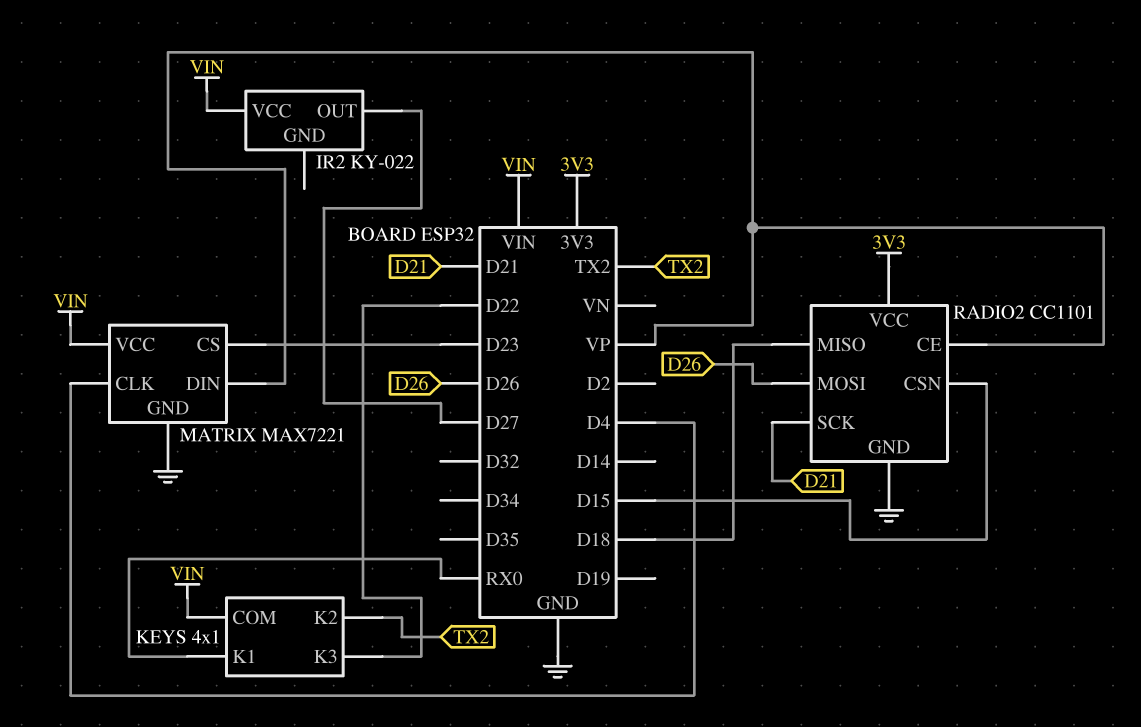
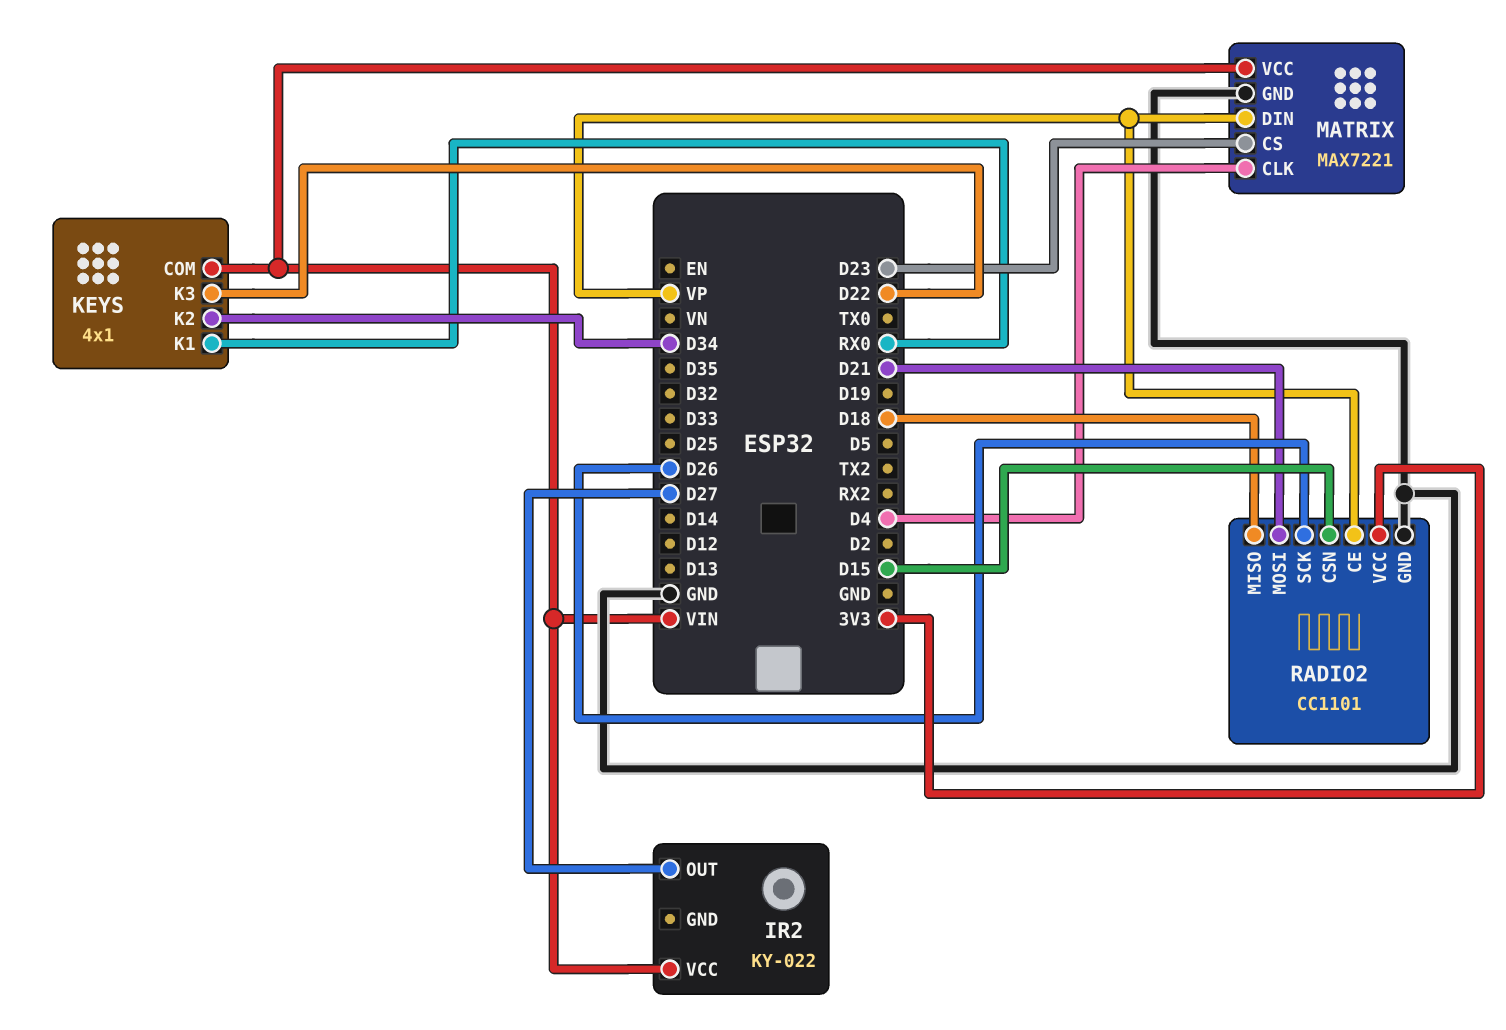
KEYS pin K2: TX2 -> D34
RADIO2 pin MOSI: D26 -> D21
RADIO2 pin SCK: D21 -> D26

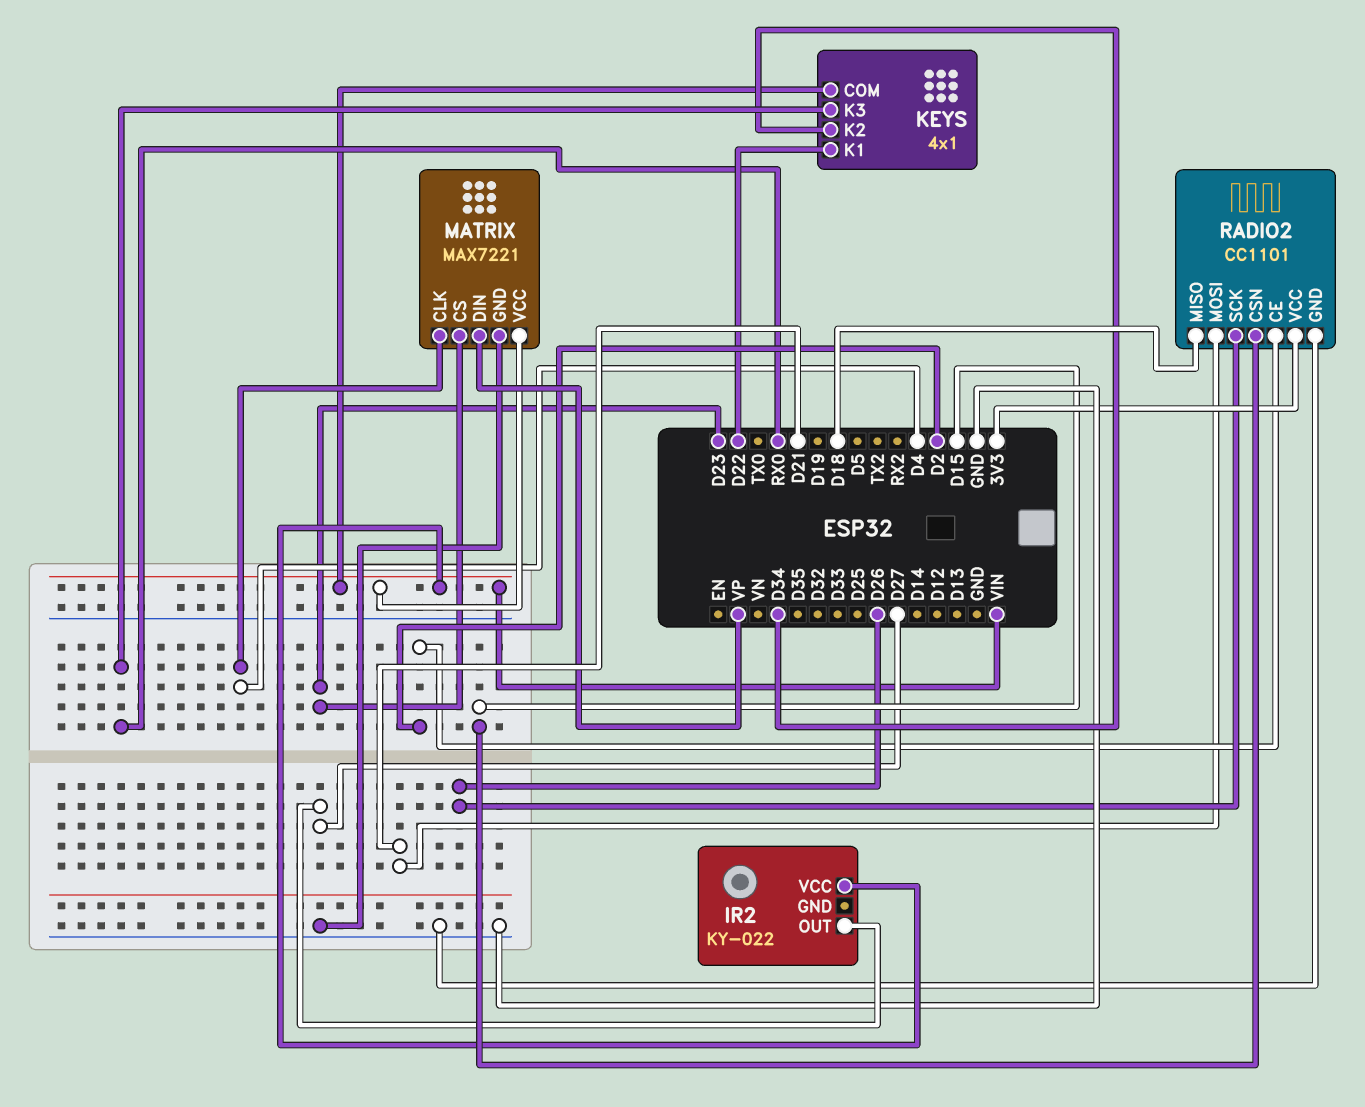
KEYS pin K1: RX0 -> D22
KEYS pin K3: D22 -> RX0
RADIO2 pin CE: VP -> D2

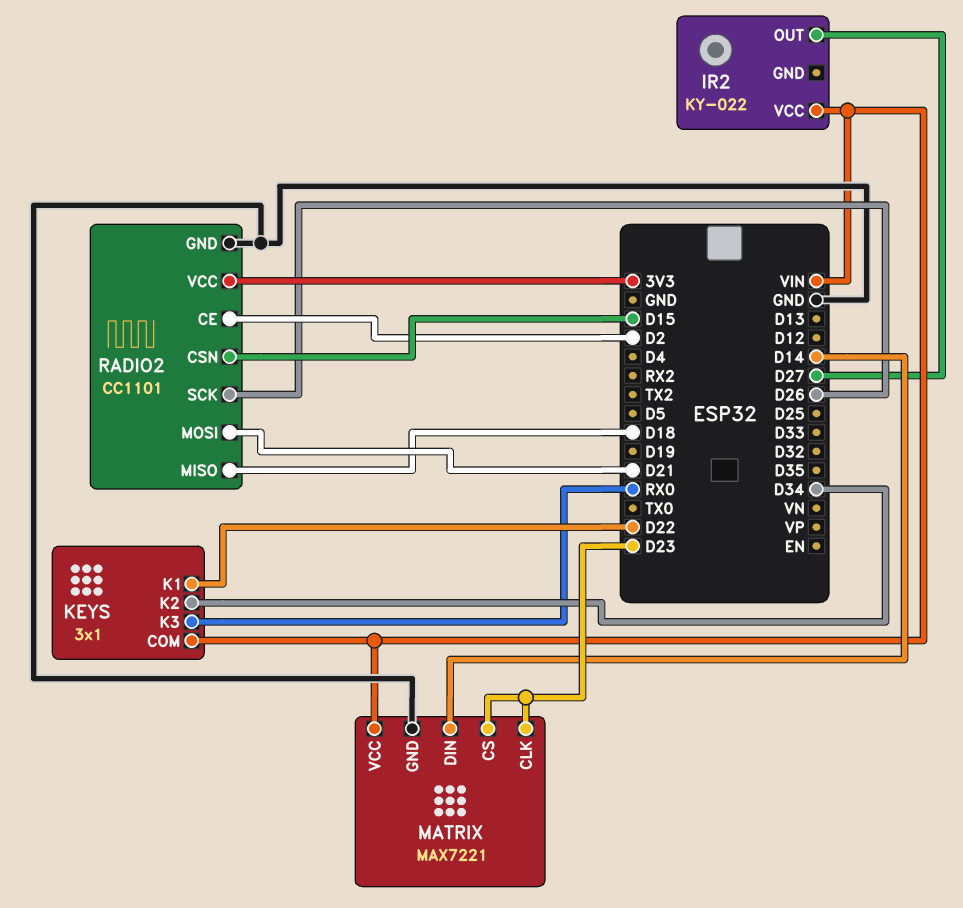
KEYS: 4x1 -> 3x1
MATRIX pin CLK: D4 -> D23
MATRIX pin DIN: VP -> D14

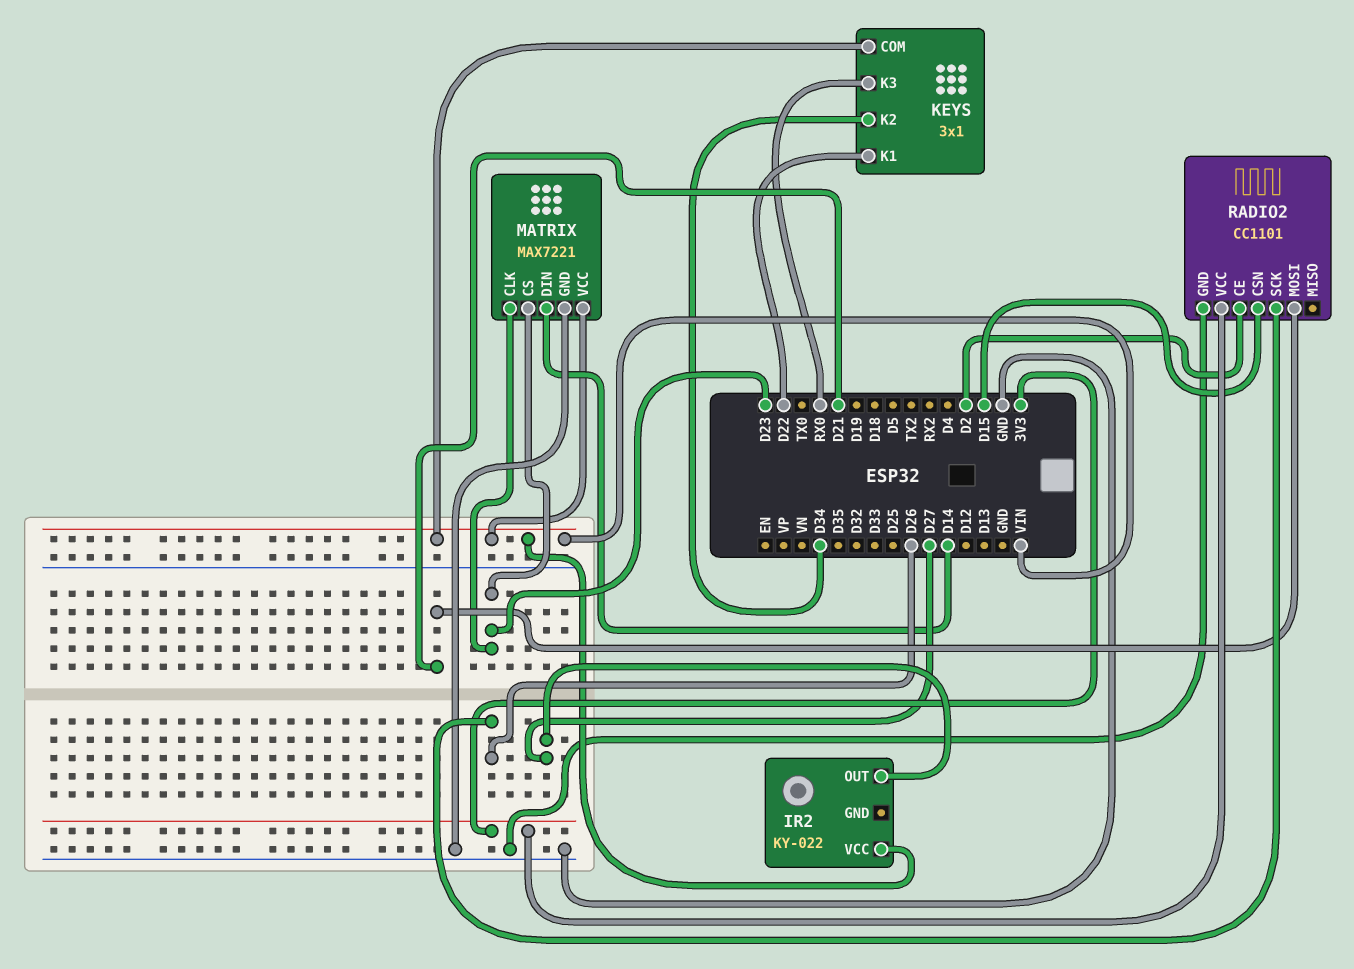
RADIO2 pin MISO: D18 -> none

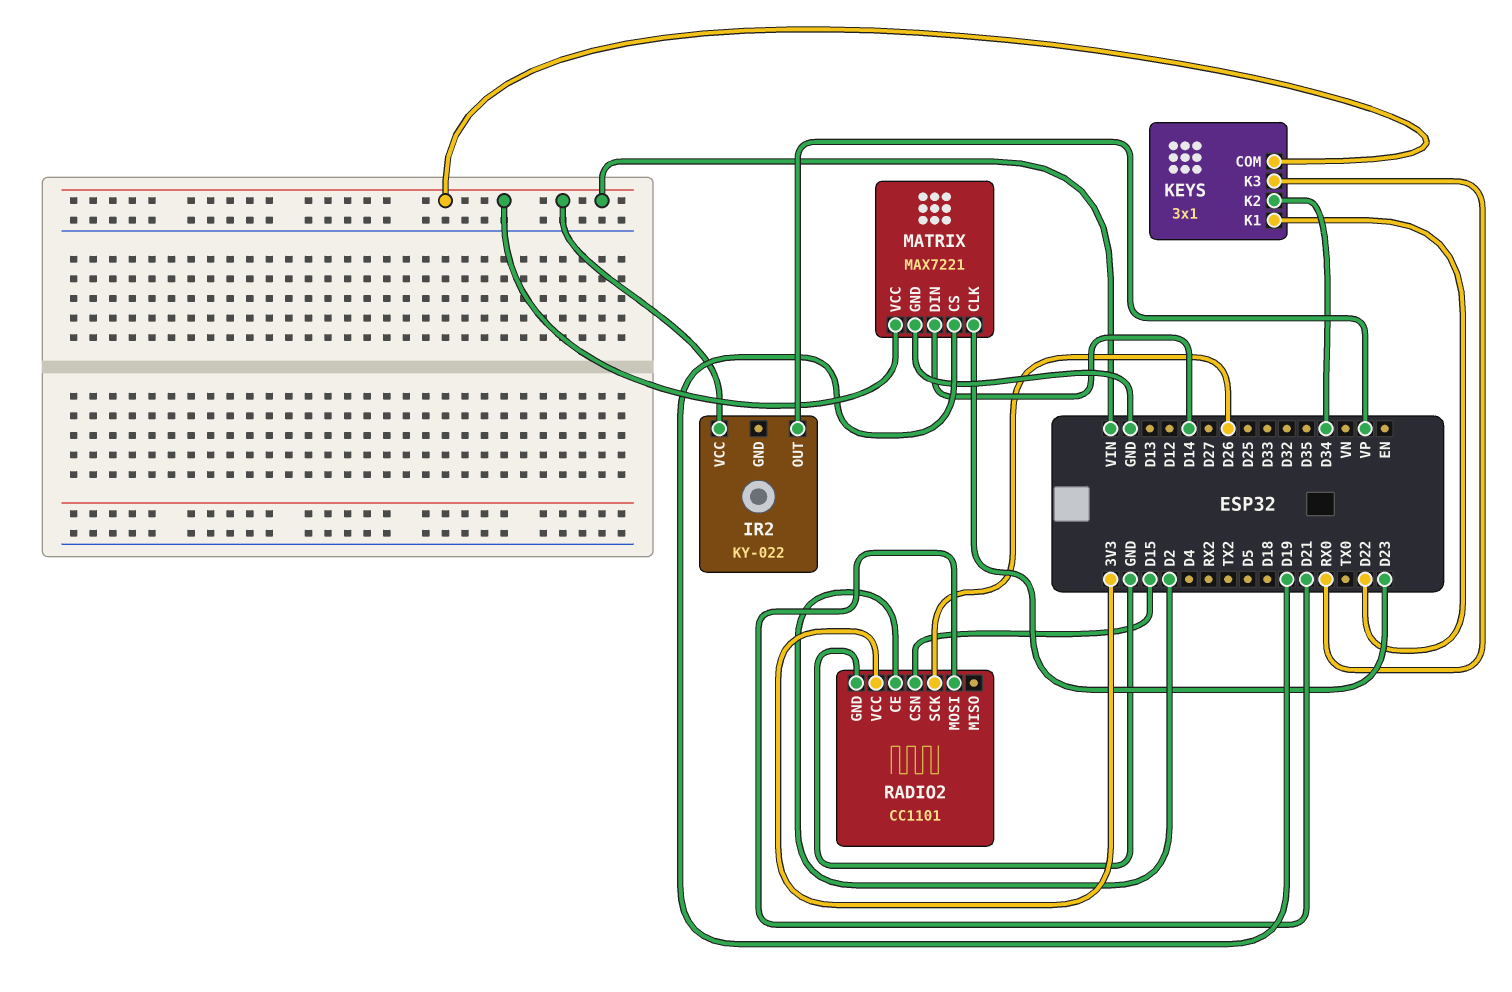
IR2 pin OUT: D27 -> VP
MATRIX pin CS: D23 -> D19

